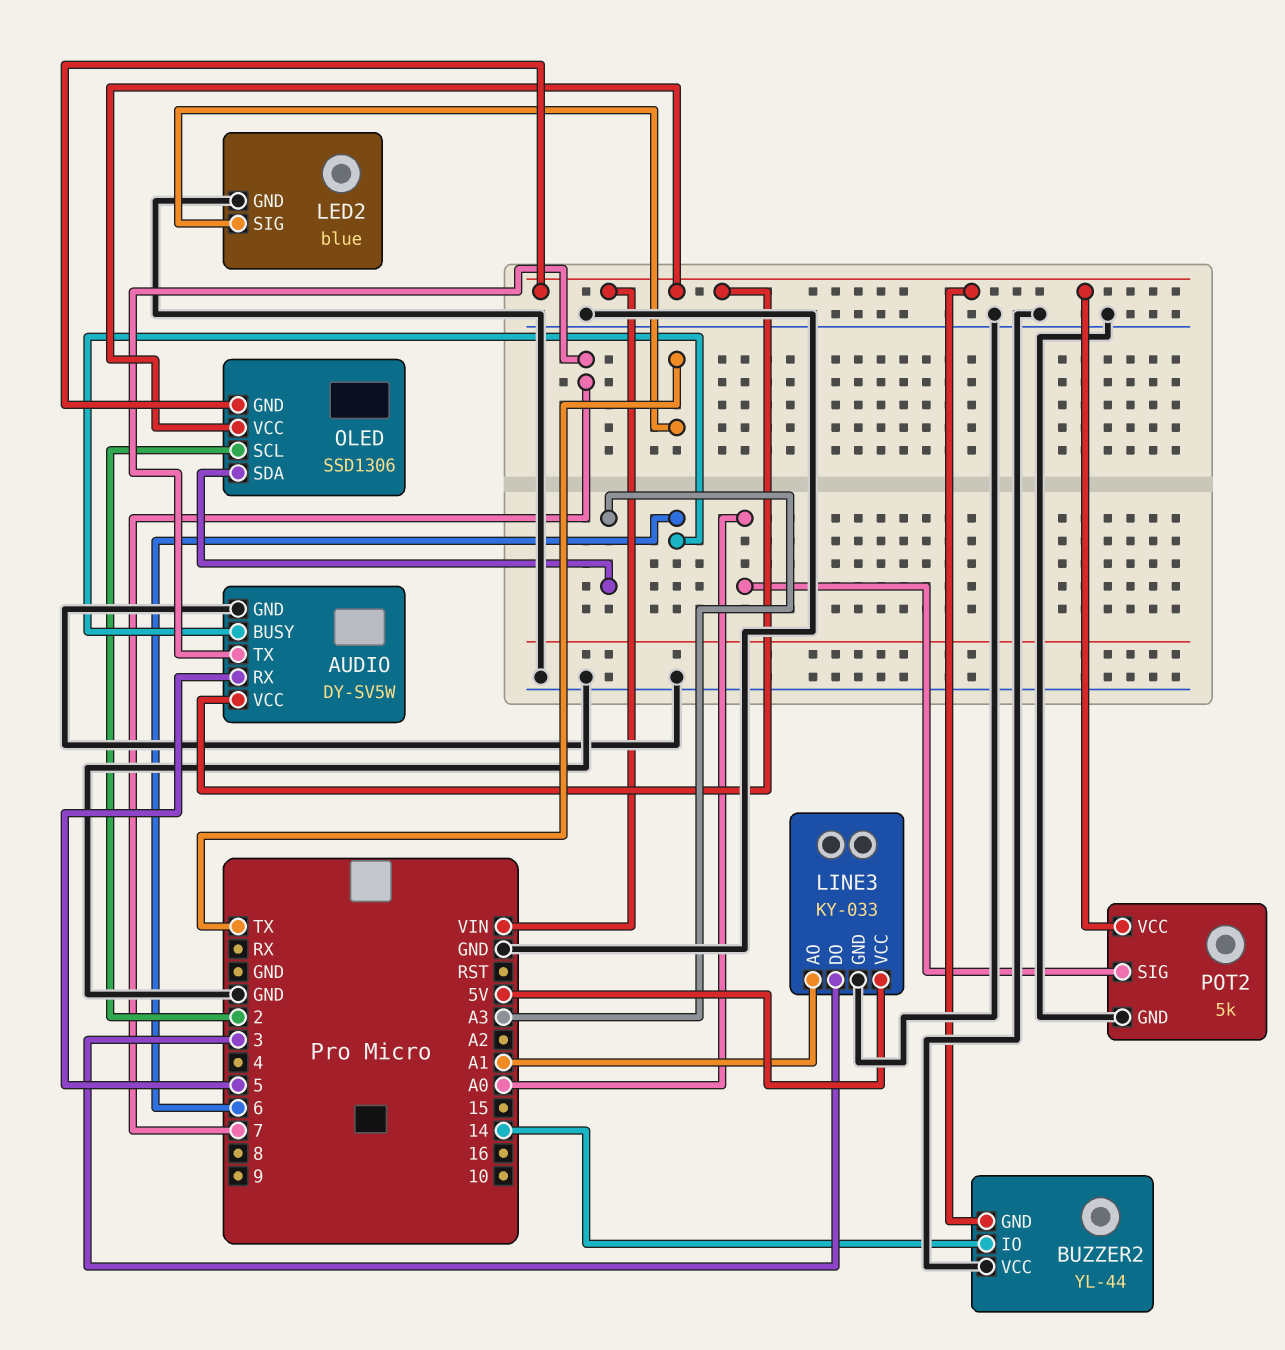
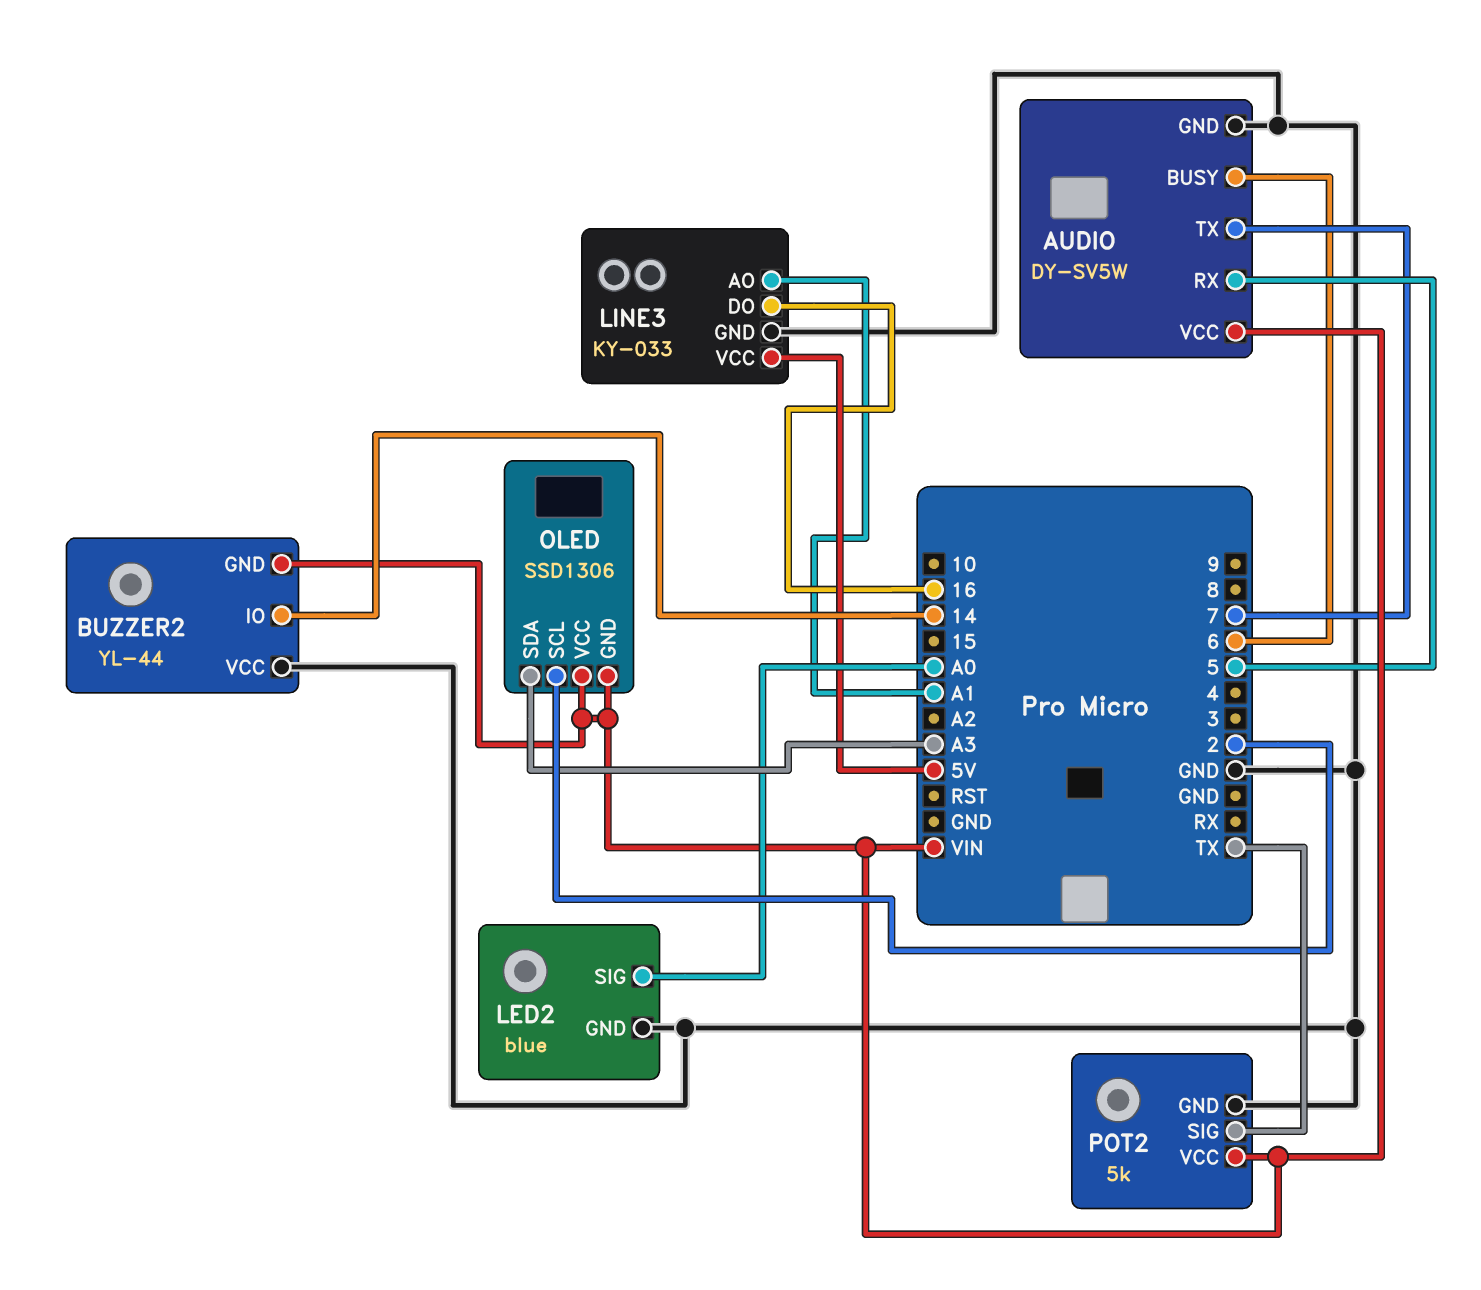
LED2 pin SIG: TX -> A0
LINE3 pin DO: 3 -> 16
POT2 pin SIG: A0 -> TX

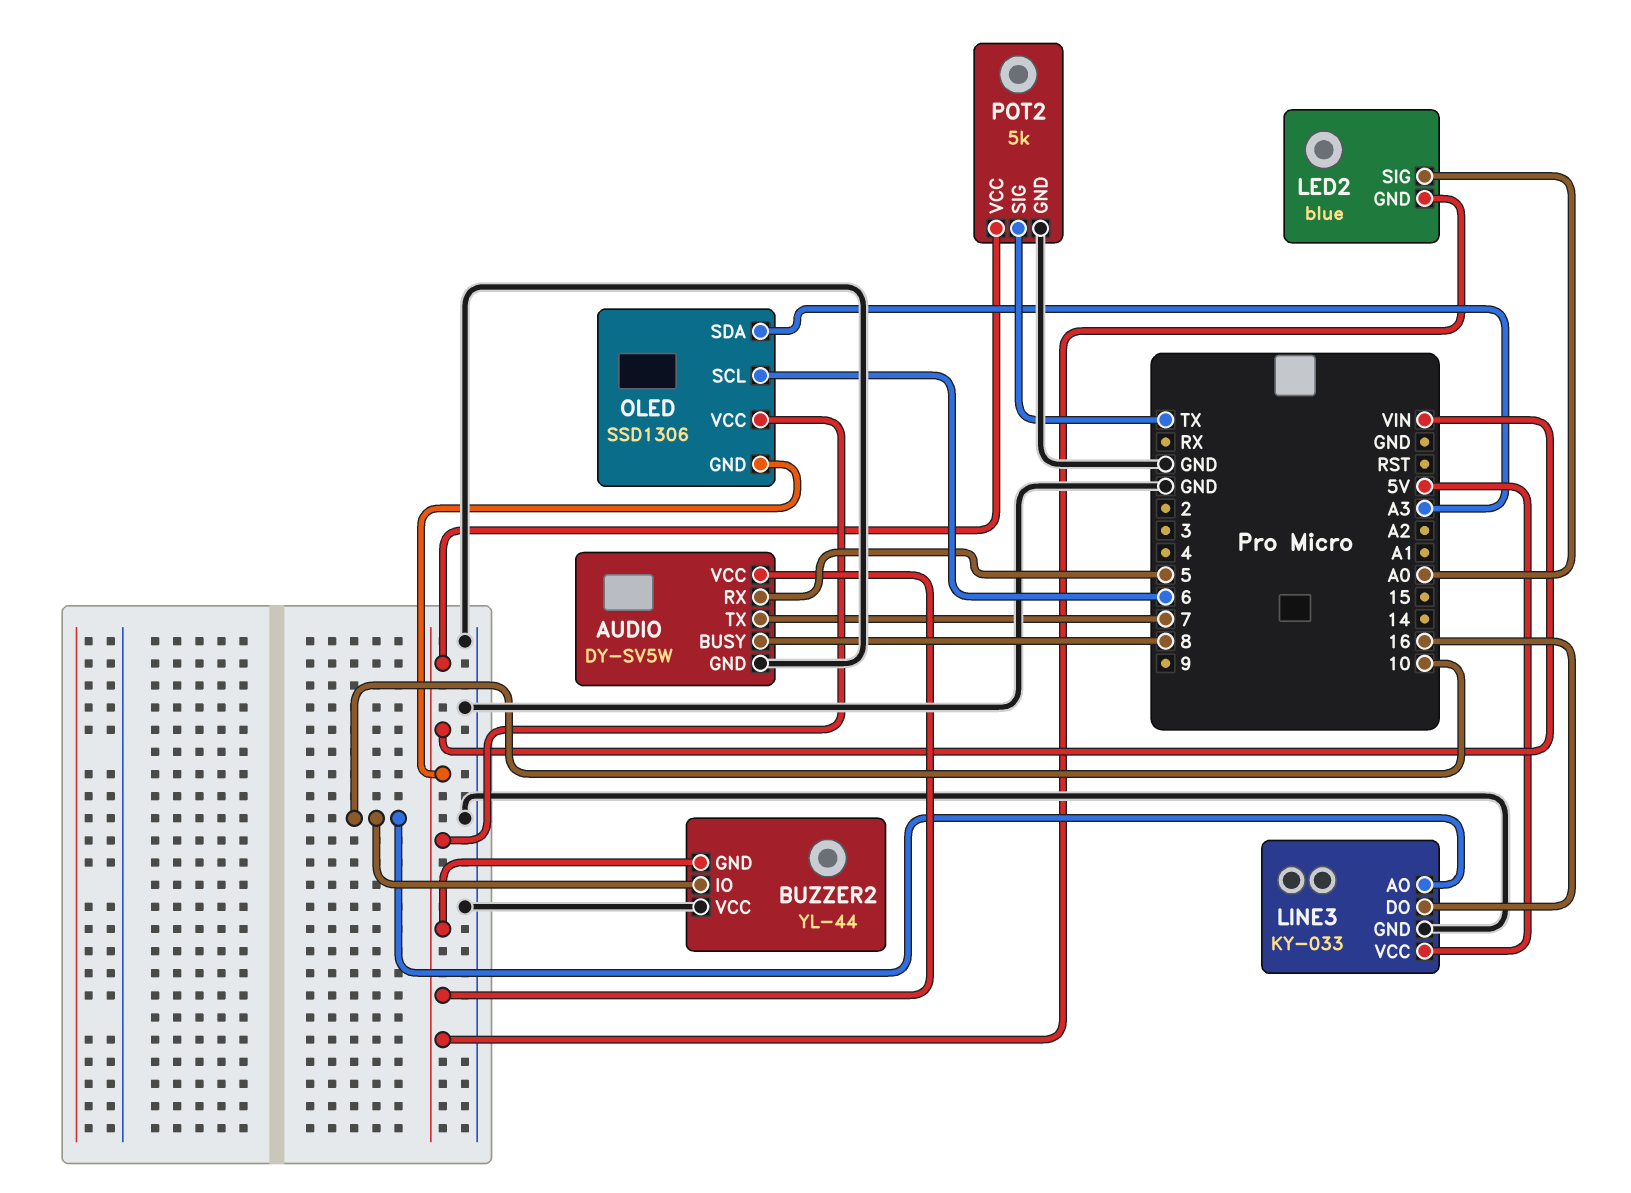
AUDIO pin BUSY: 6 -> 8
BUZZER2 pin IO: 14 -> 10
LED2 pin GND: GND -> VIN
LINE3 pin AO: A1 -> 10
OLED pin SCL: 2 -> 6

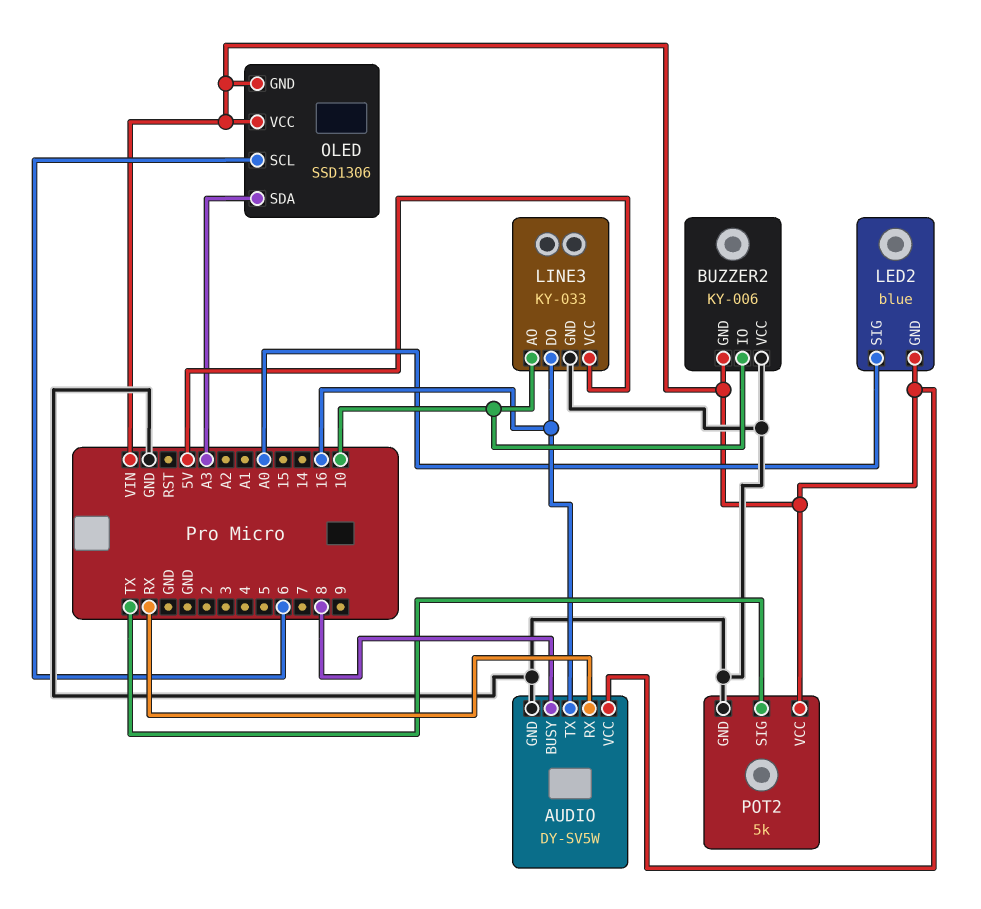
AUDIO pin RX: 5 -> RX
AUDIO pin TX: 7 -> 16
BUZZER2: YL-44 -> KY-006

